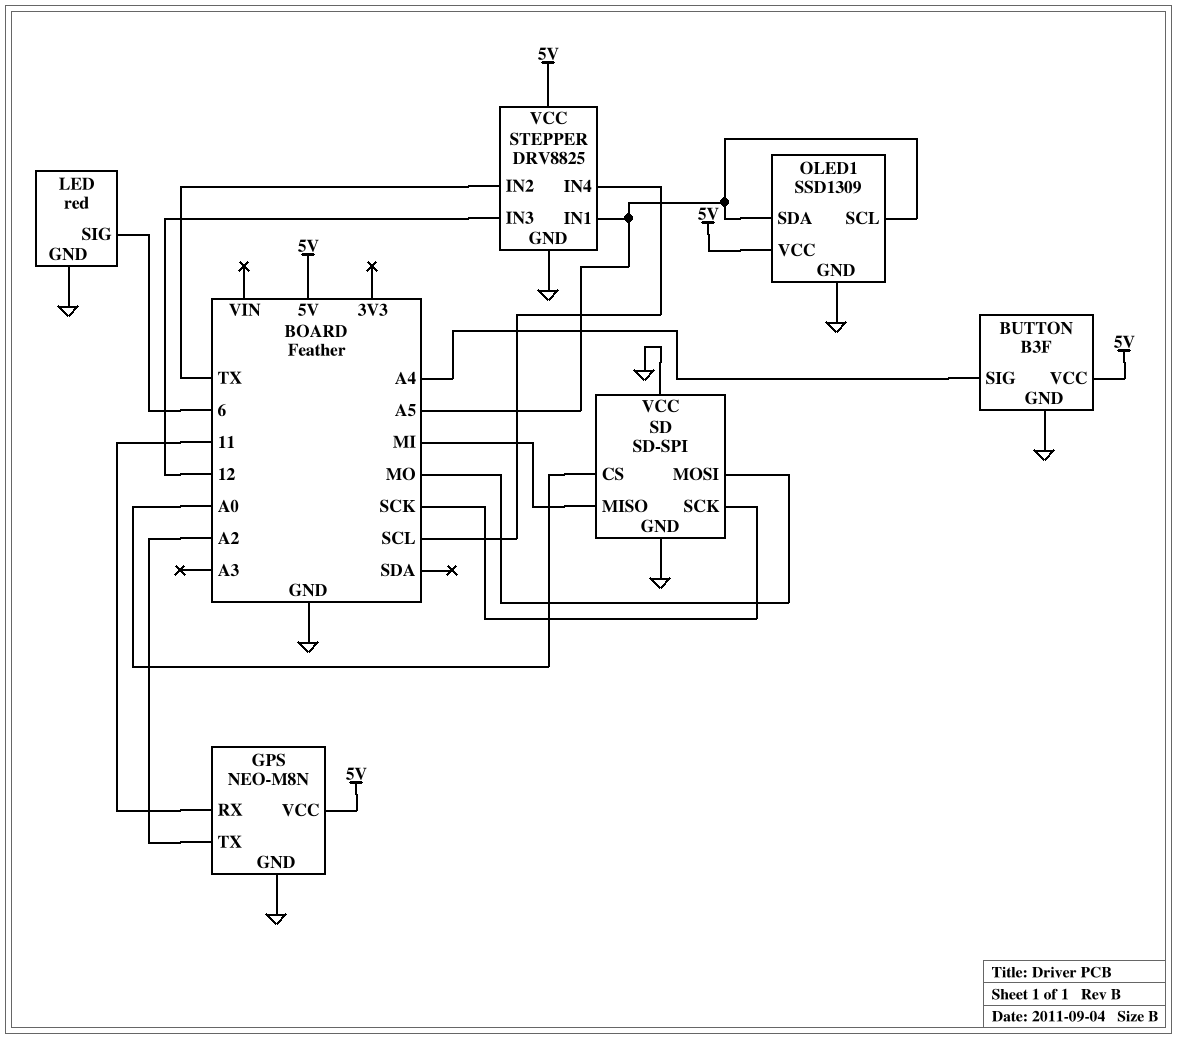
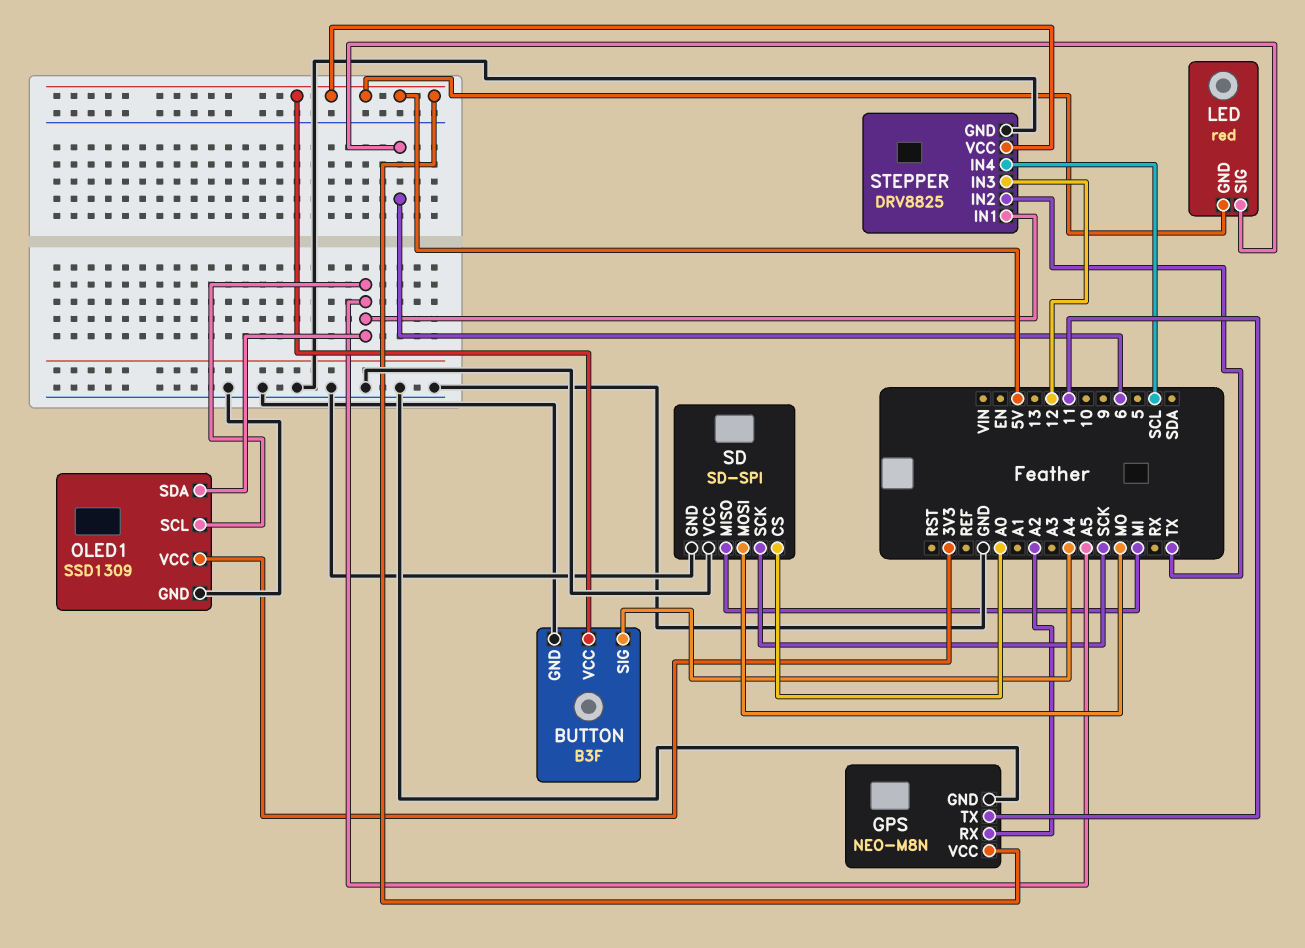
GPS pin RX: 11 -> A2
GPS pin TX: A2 -> 11
LED pin GND: GND -> 5V
OLED1 pin VCC: 5V -> 3V3

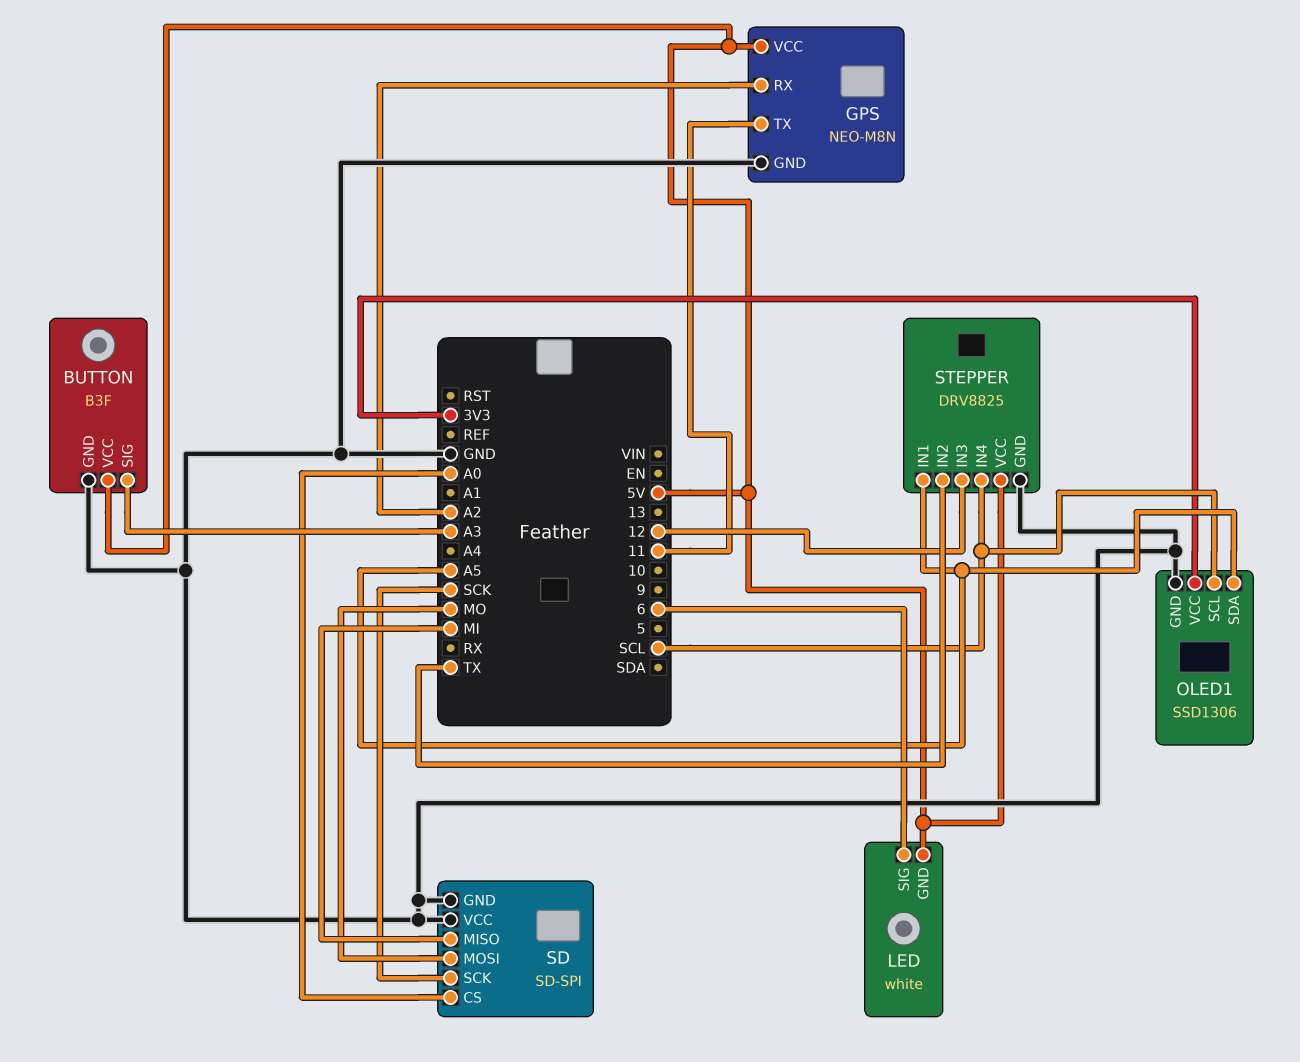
BUTTON pin SIG: A4 -> A3
LED: red -> white
OLED1: SSD1309 -> SSD1306
OLED1 pin SCL: A5 -> SCL

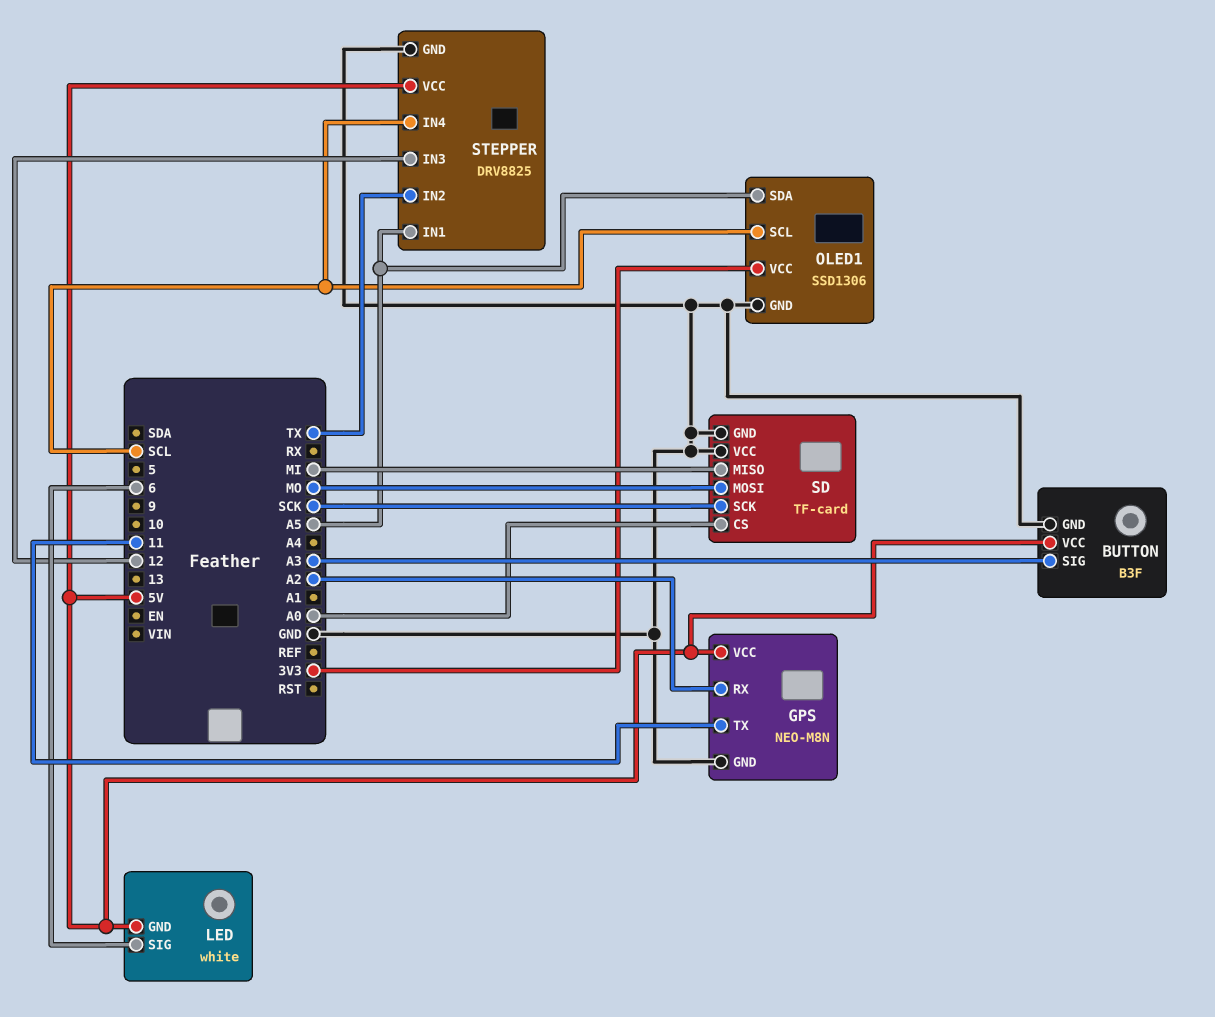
SD: SD-SPI -> TF-card

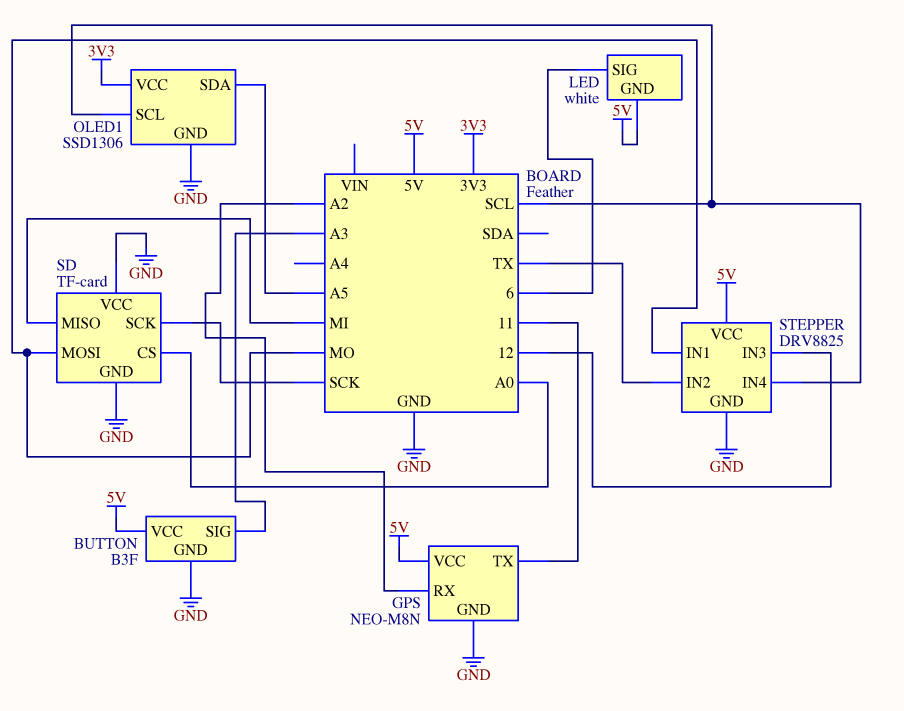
STEPPER pin IN1: A5 -> MO

